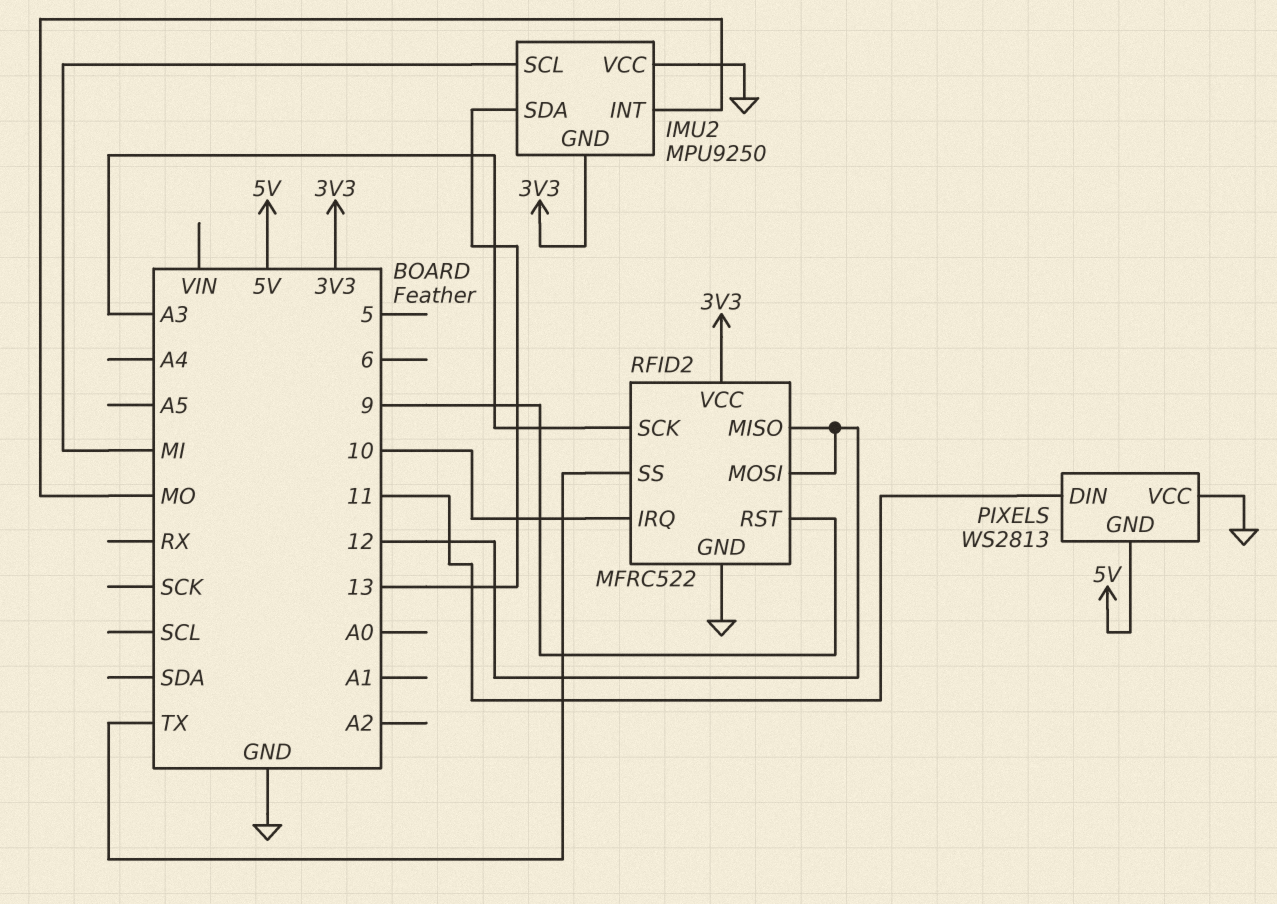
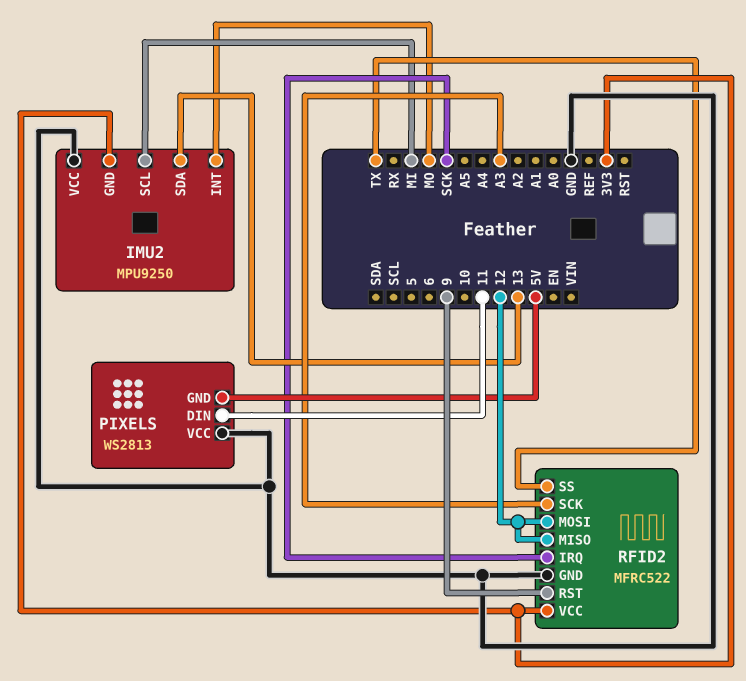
RFID2 pin IRQ: 10 -> SCK

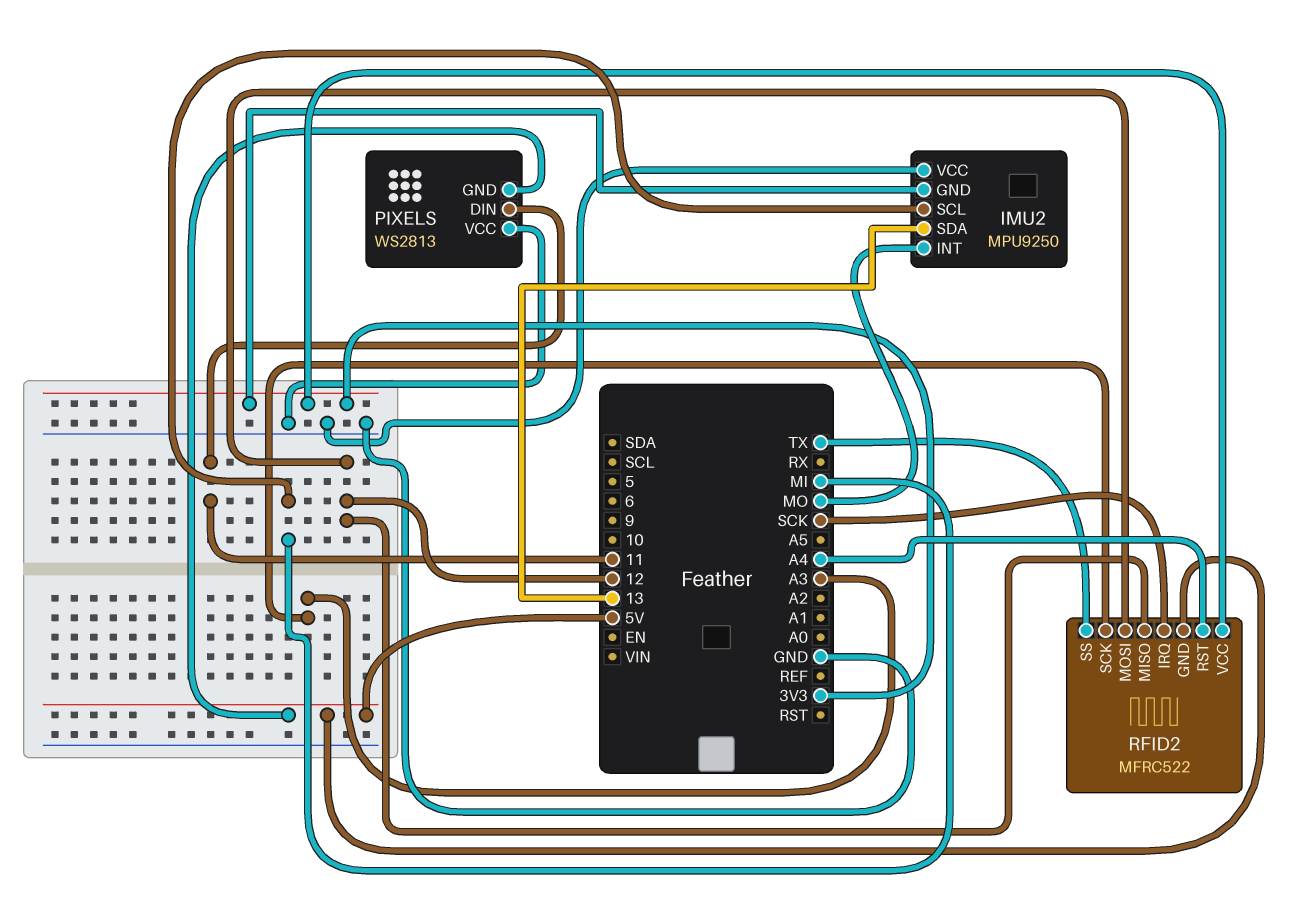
RFID2 pin GND: GND -> 5V
RFID2 pin RST: 9 -> A4

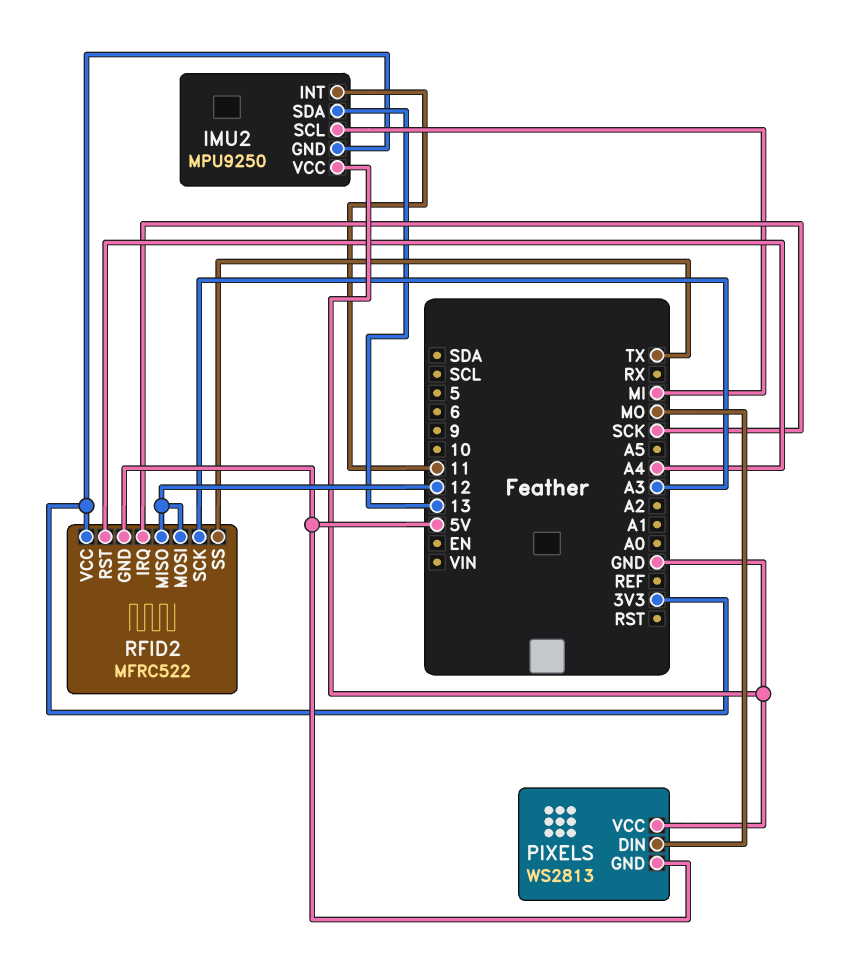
IMU2 pin INT: MO -> 11
PIXELS pin DIN: 11 -> MO

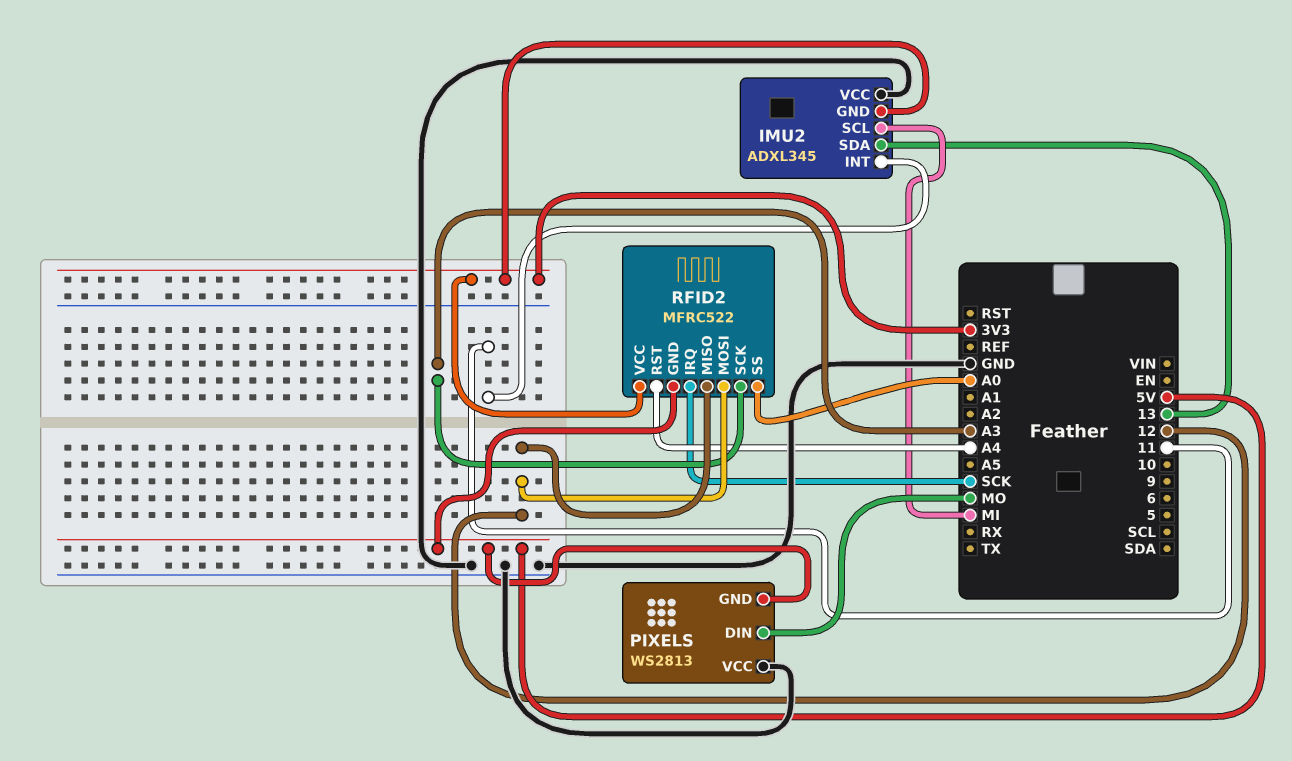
IMU2: MPU9250 -> ADXL345
RFID2 pin SS: TX -> A0

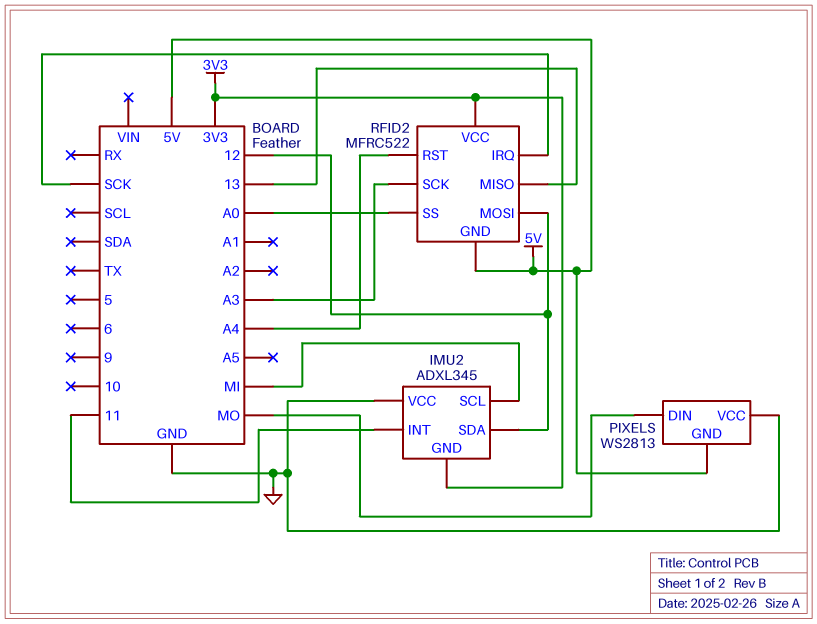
IMU2 pin SDA: 13 -> 12
RFID2 pin MISO: 12 -> 13

